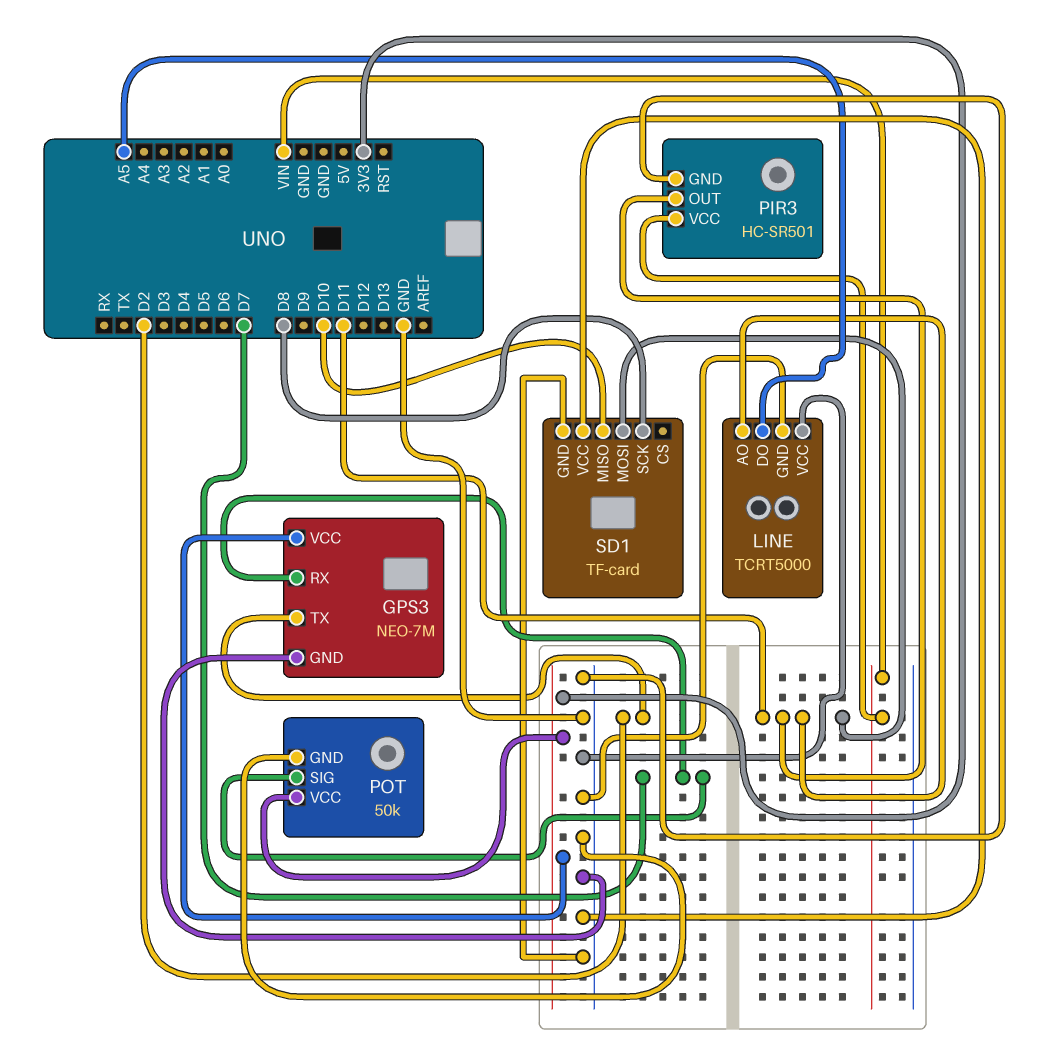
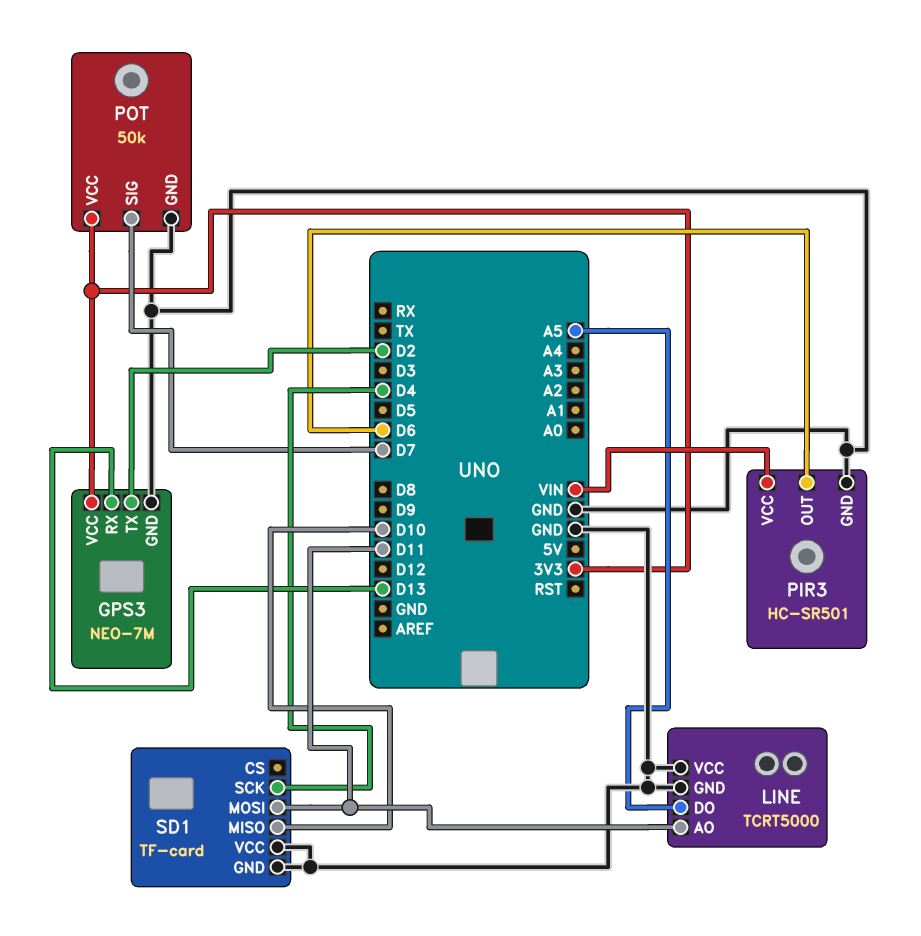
GPS3 pin RX: D7 -> D13
PIR3 pin OUT: D11 -> D6
SD1 pin SCK: D8 -> D4

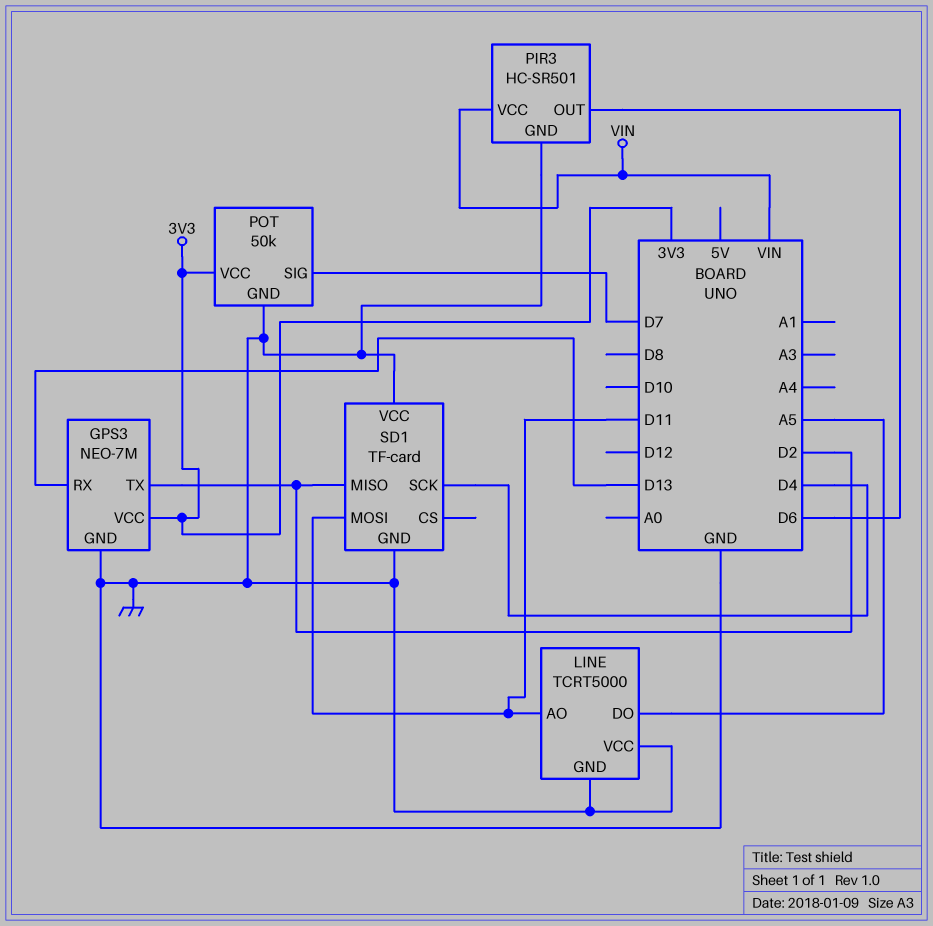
SD1 pin MISO: D10 -> D2

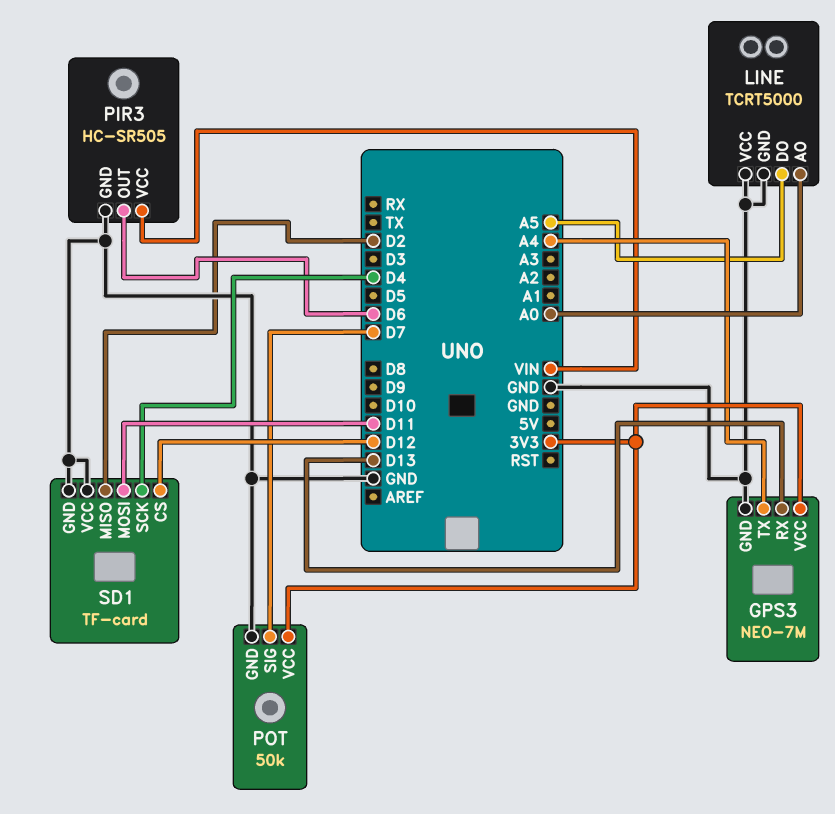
GPS3 pin TX: D2 -> A4
LINE pin AO: D11 -> A0
PIR3: HC-SR501 -> HC-SR505
SD1 pin CS: none -> D12

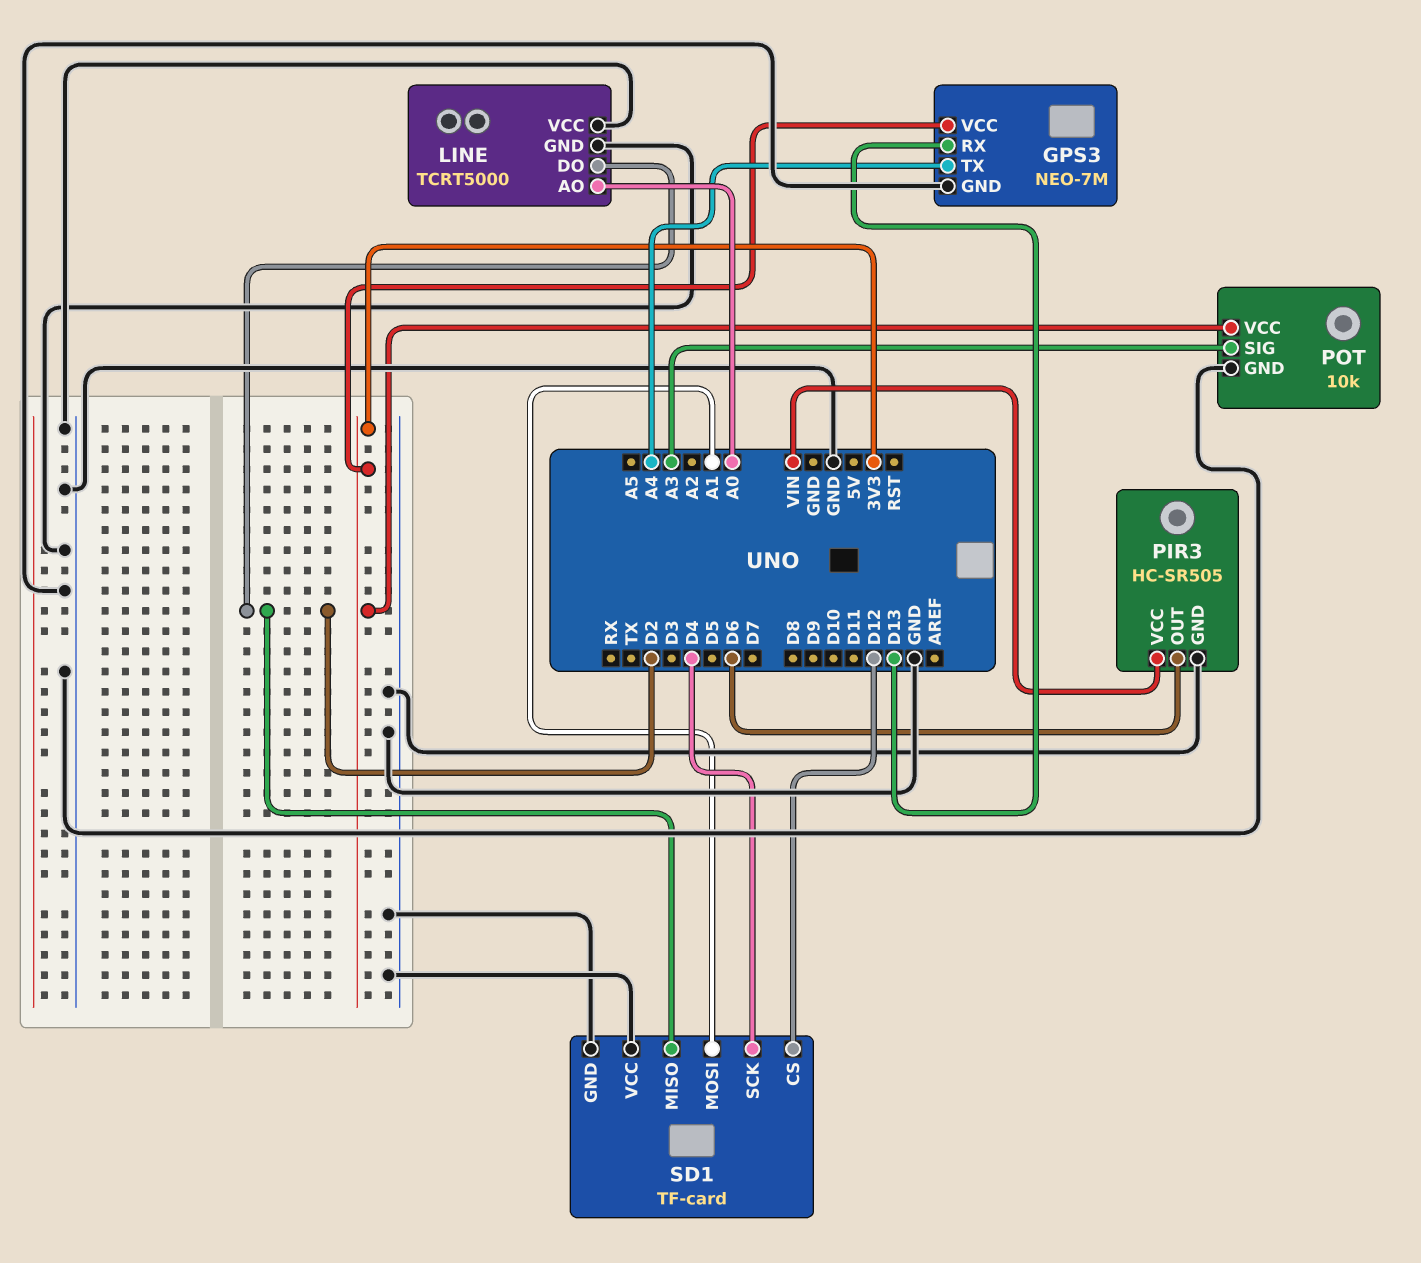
LINE pin DO: A5 -> D2
POT: 50k -> 10k
POT pin SIG: D7 -> A3
SD1 pin MOSI: D11 -> A1

